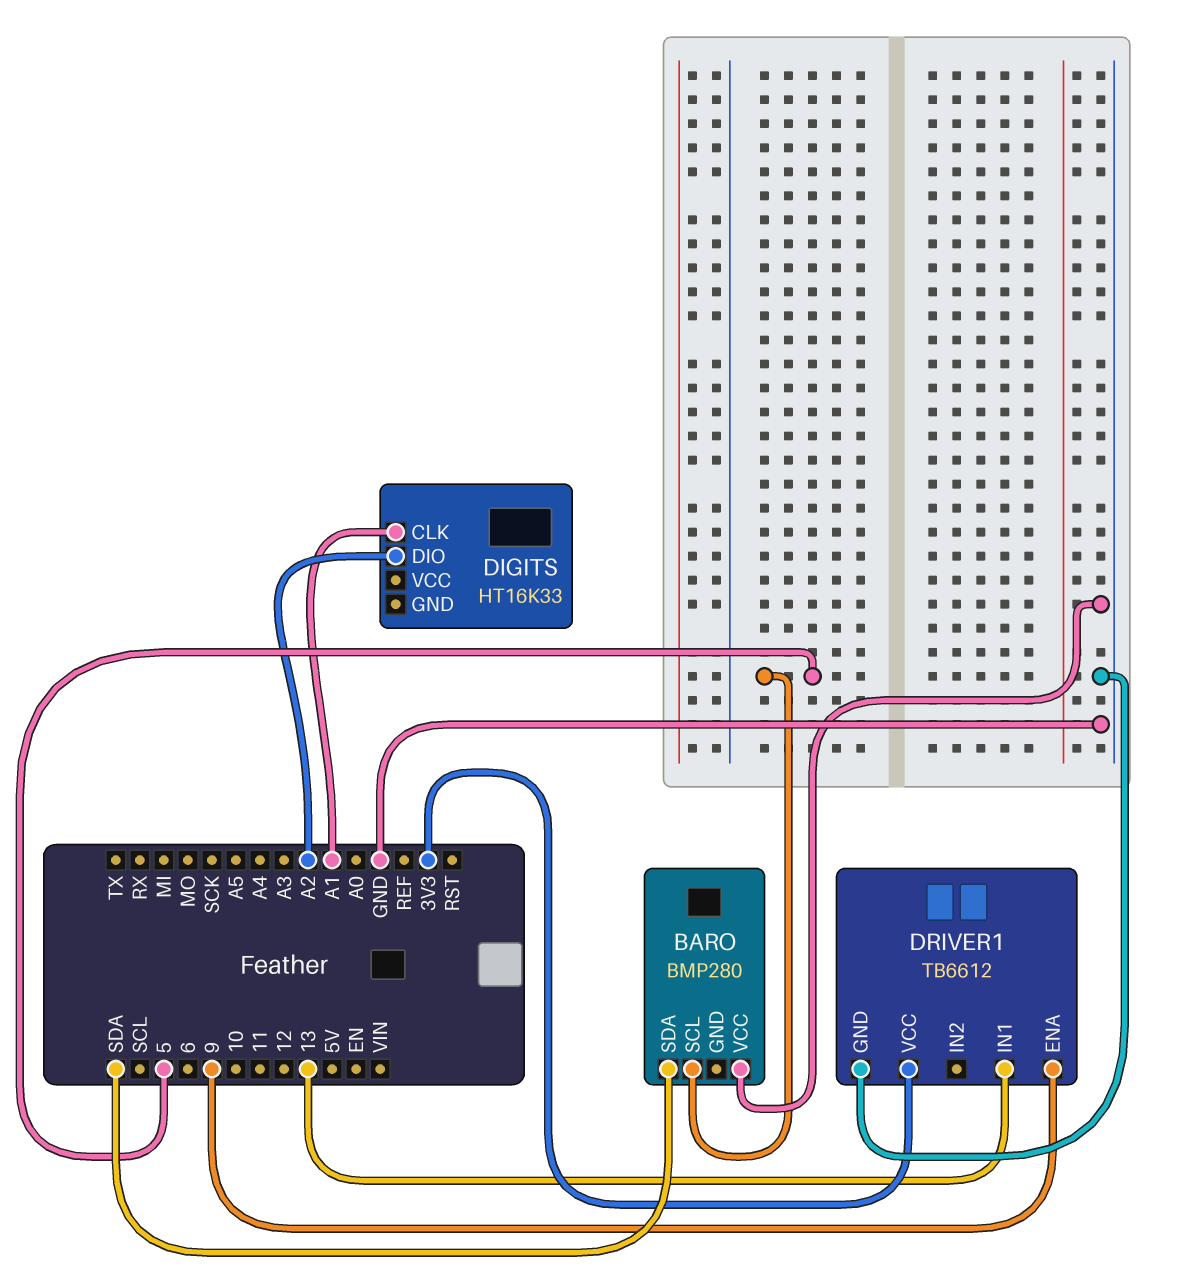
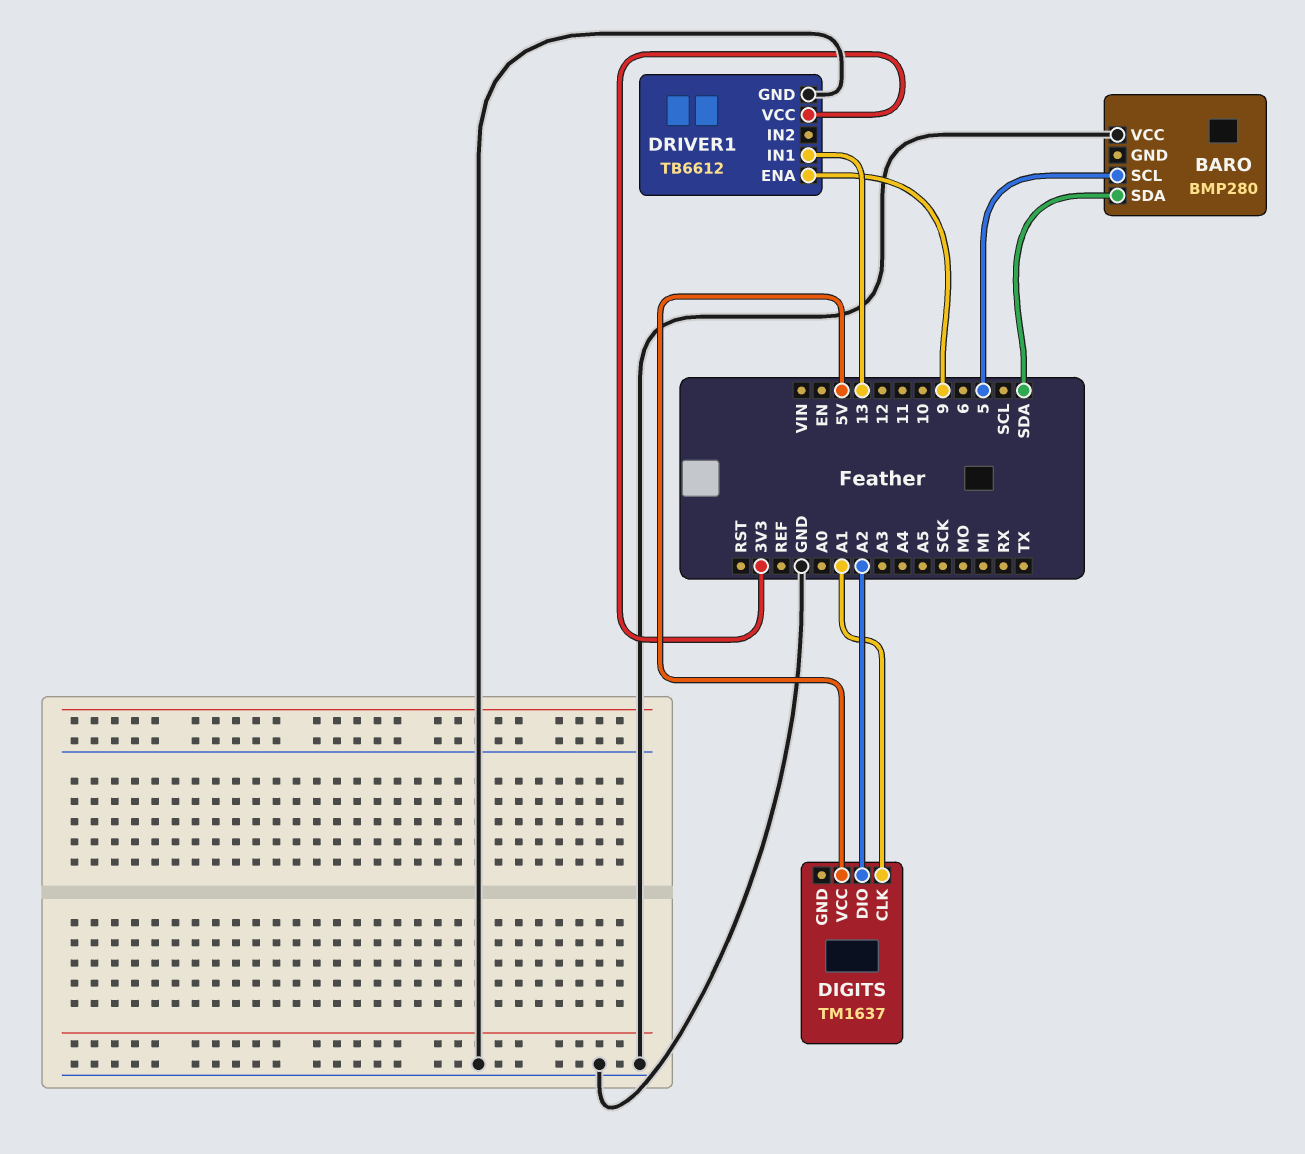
DIGITS: HT16K33 -> TM1637
DIGITS pin VCC: none -> 5V

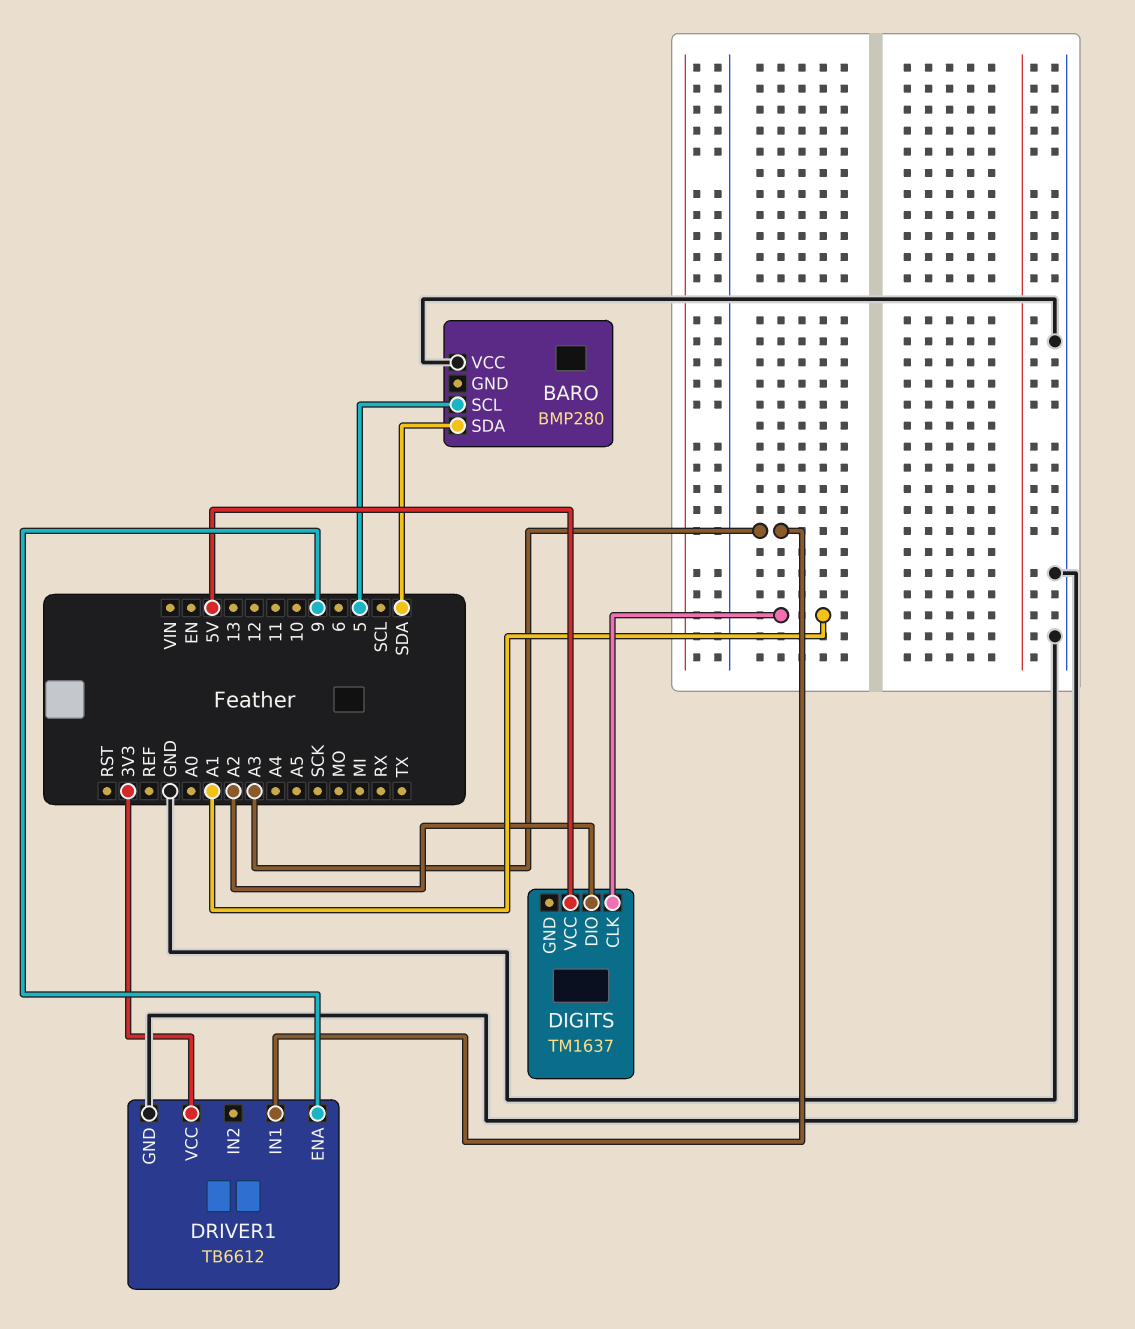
DRIVER1 pin IN1: 13 -> A3

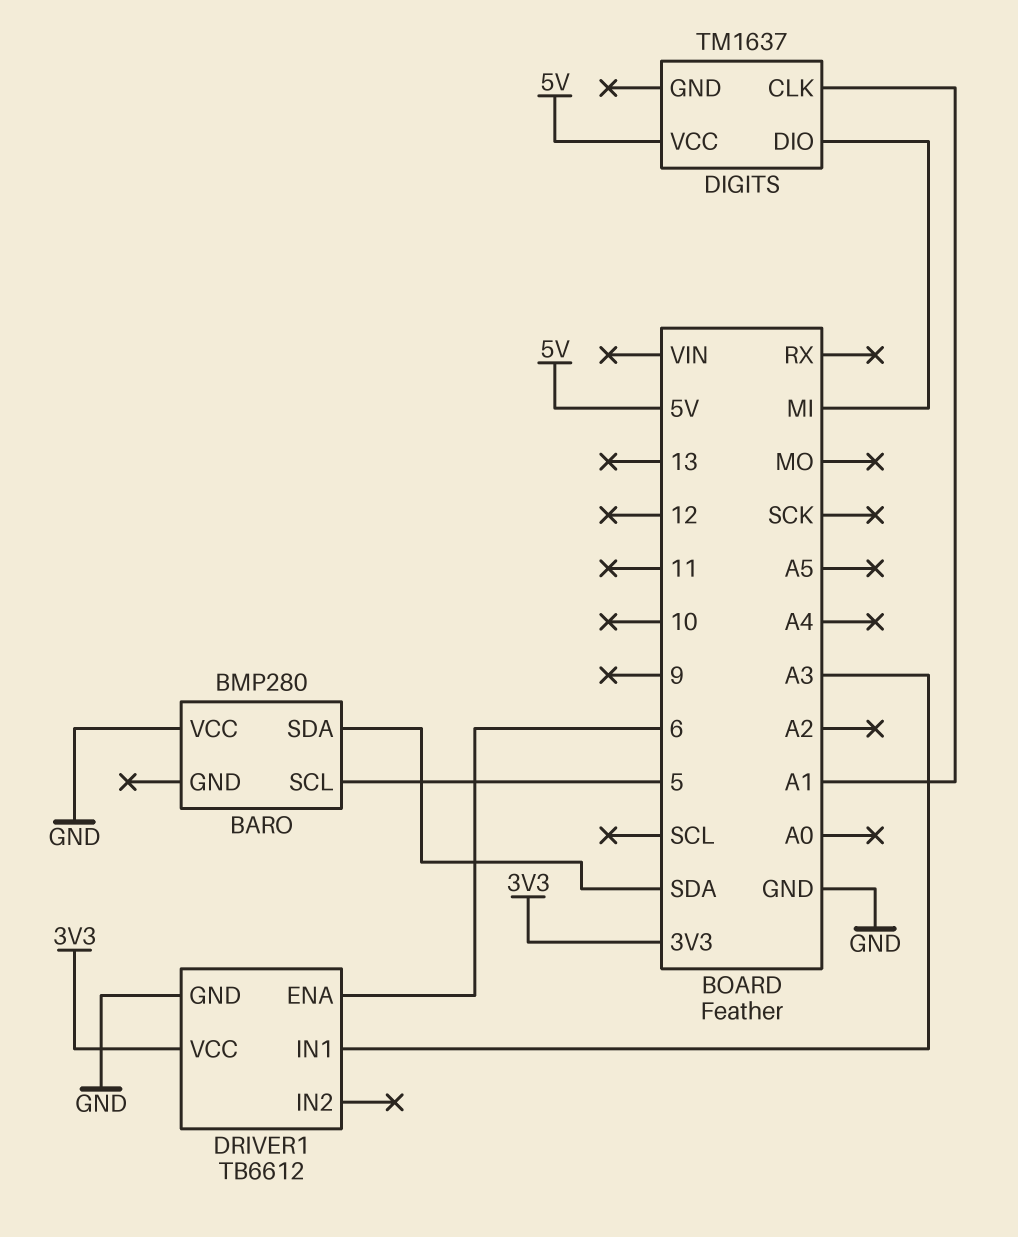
DIGITS pin DIO: A2 -> MI
DRIVER1 pin ENA: 9 -> 6

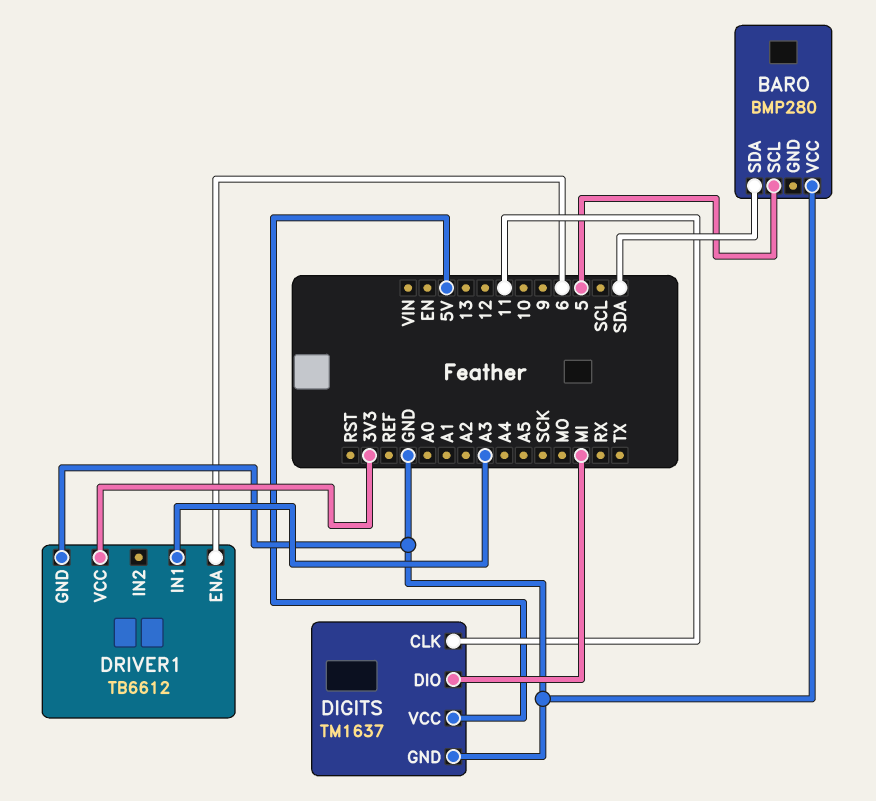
DIGITS pin CLK: A1 -> 11
DIGITS pin GND: none -> GND

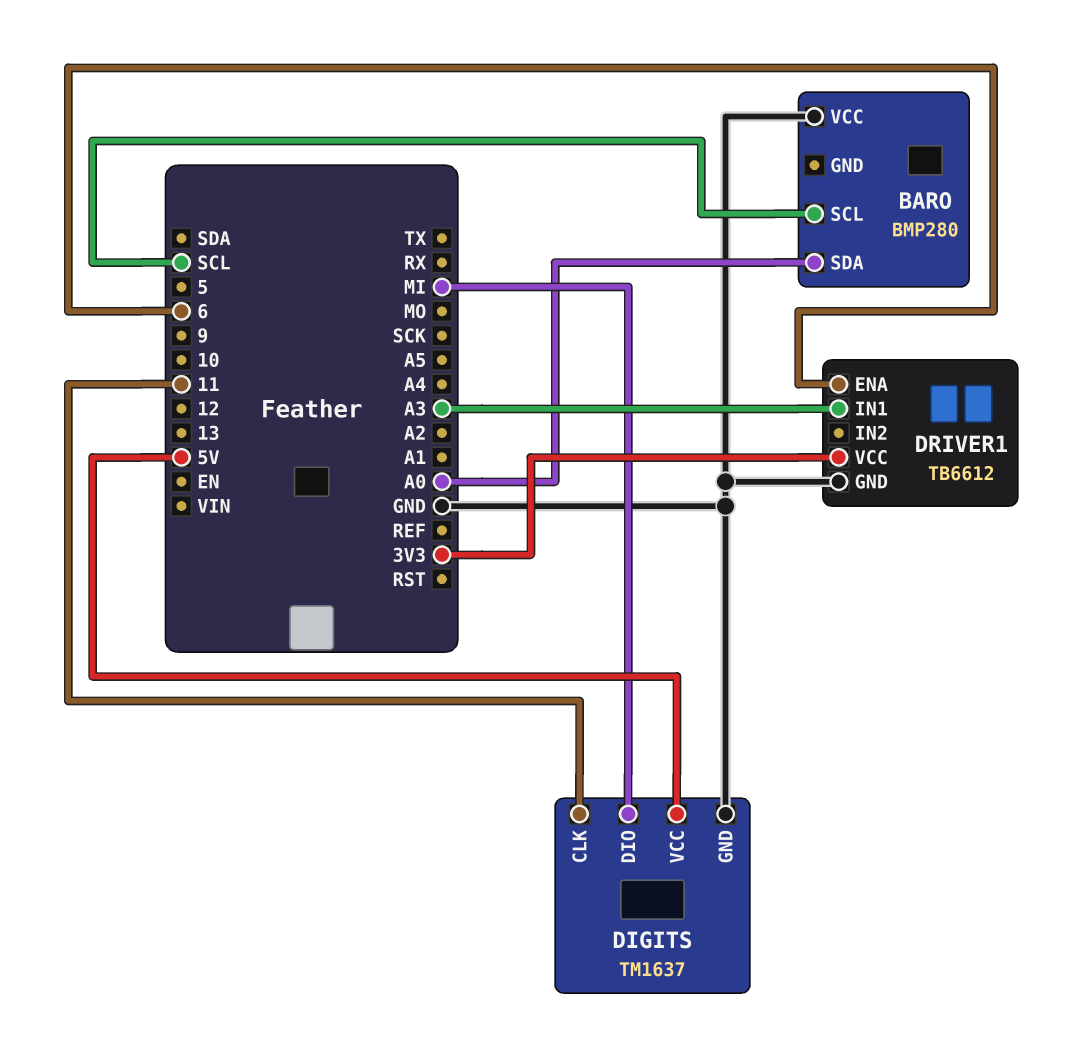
BARO pin SCL: 5 -> SCL
BARO pin SDA: SDA -> A0

